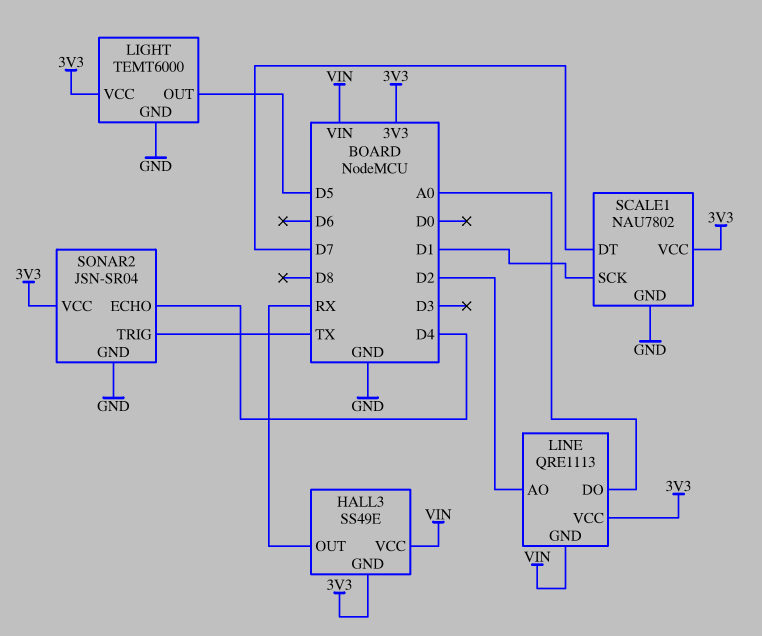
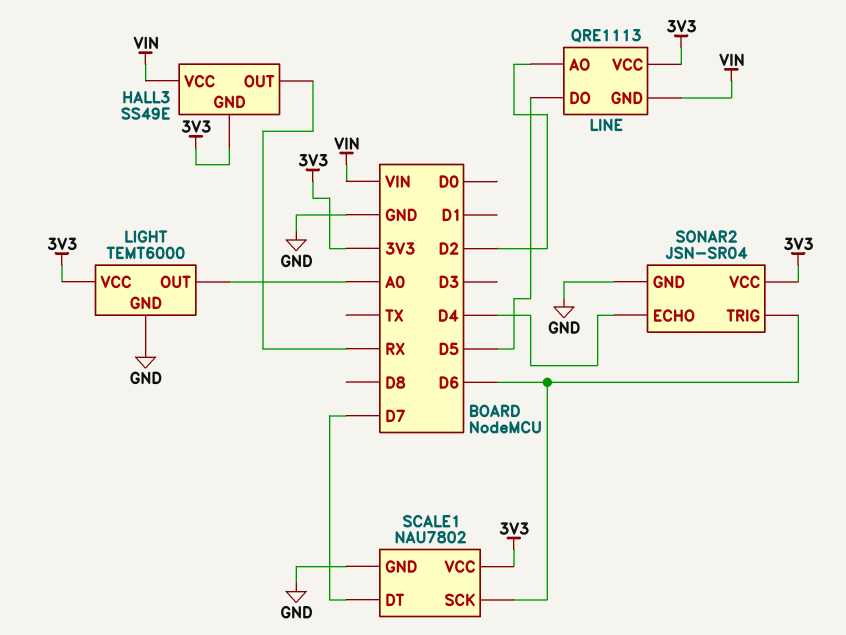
LIGHT pin OUT: D5 -> A0
LINE pin DO: A0 -> D5
SCALE1 pin SCK: D1 -> D6
SONAR2 pin TRIG: TX -> D6

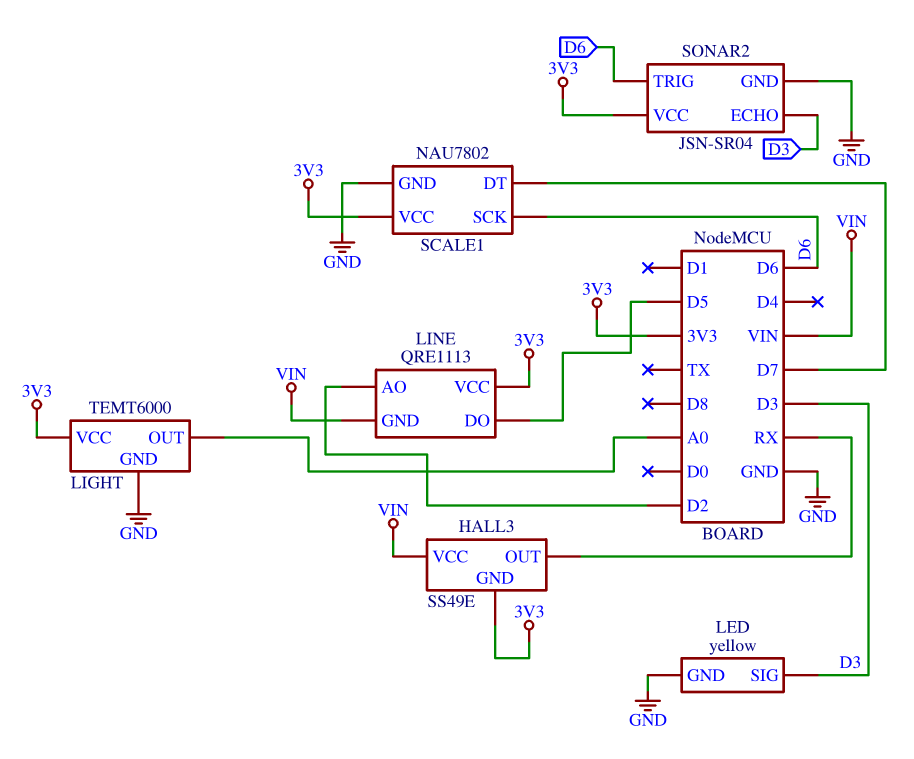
LED: none -> yellow
LED pin GND: none -> GND
LED pin SIG: none -> D3
SONAR2 pin ECHO: D4 -> D3

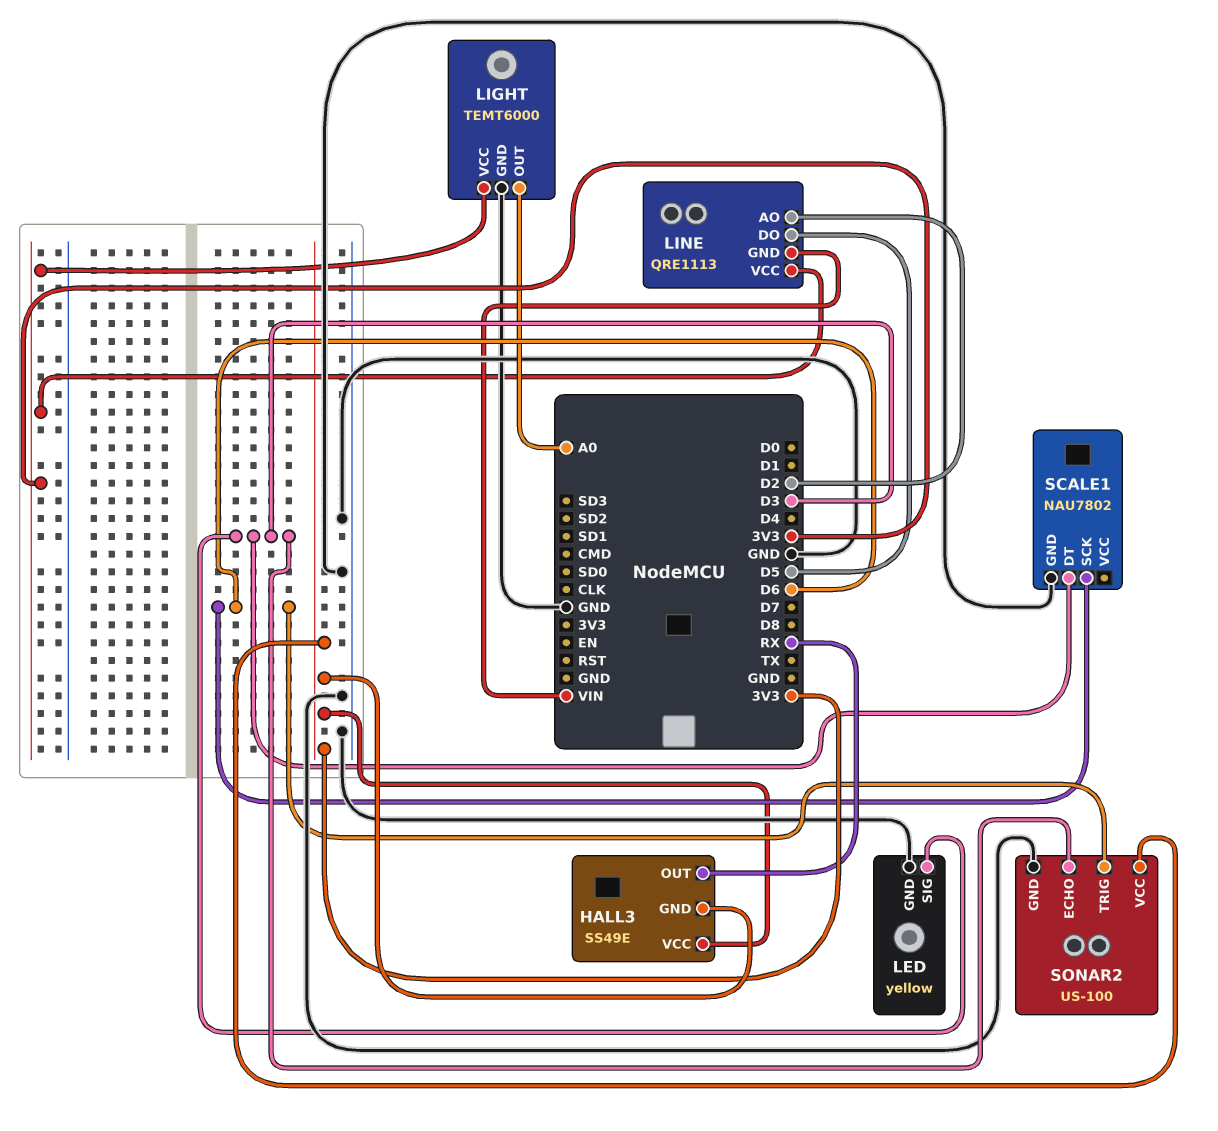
HALL3 pin VCC: VIN -> 3V3
SCALE1 pin DT: D7 -> D3
SCALE1 pin VCC: 3V3 -> none
SONAR2: JSN-SR04 -> US-100

